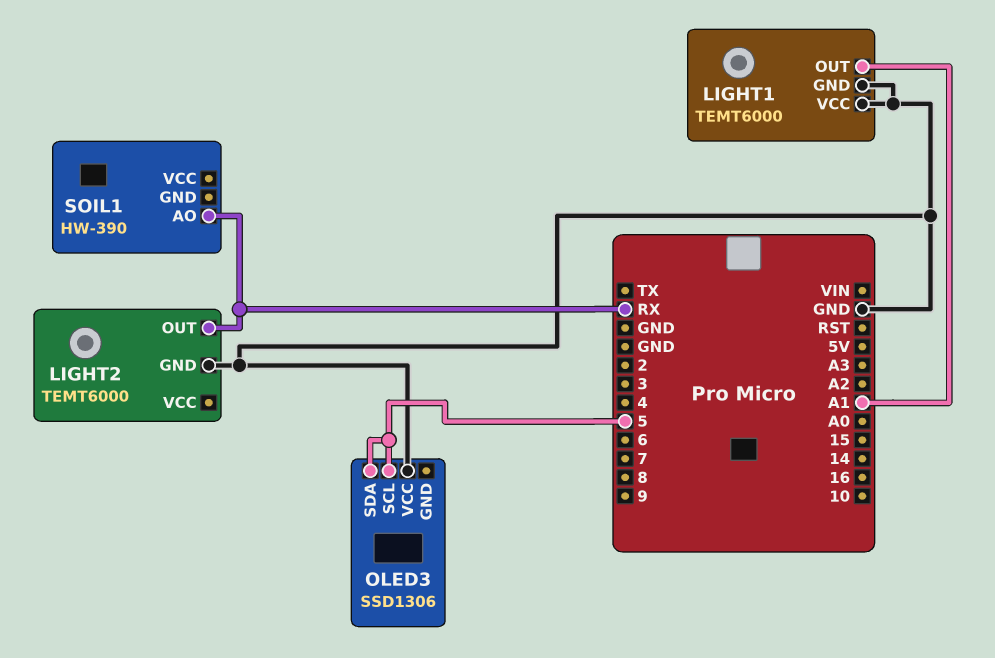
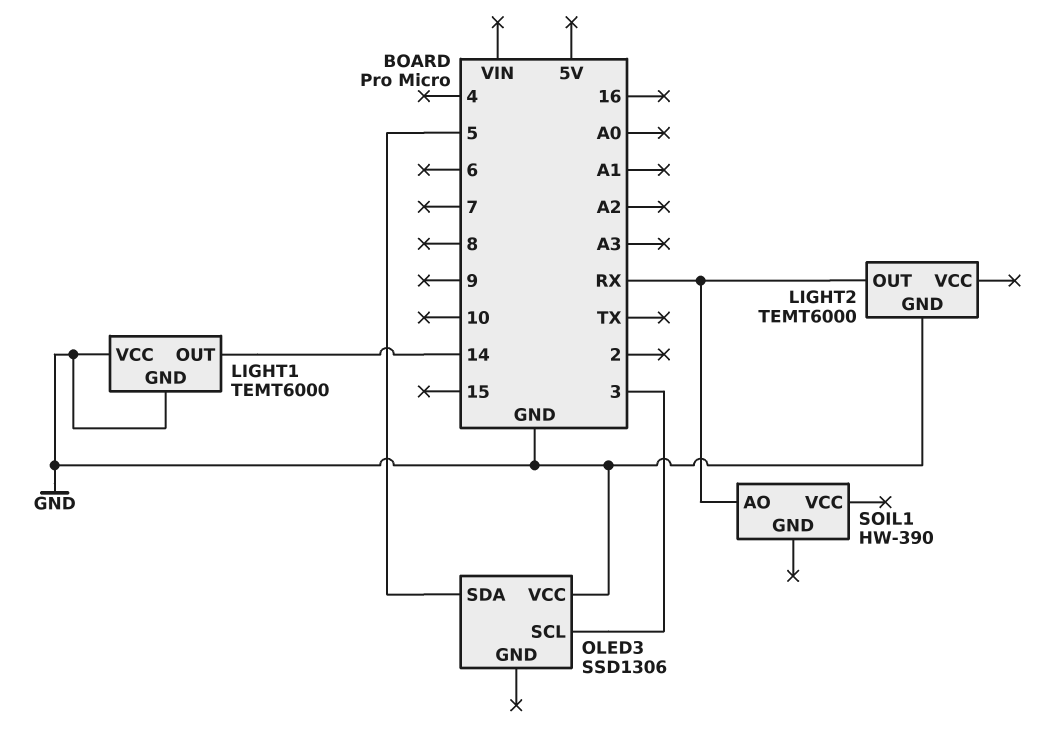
LIGHT1 pin OUT: A1 -> 14
OLED3 pin SCL: 5 -> 3

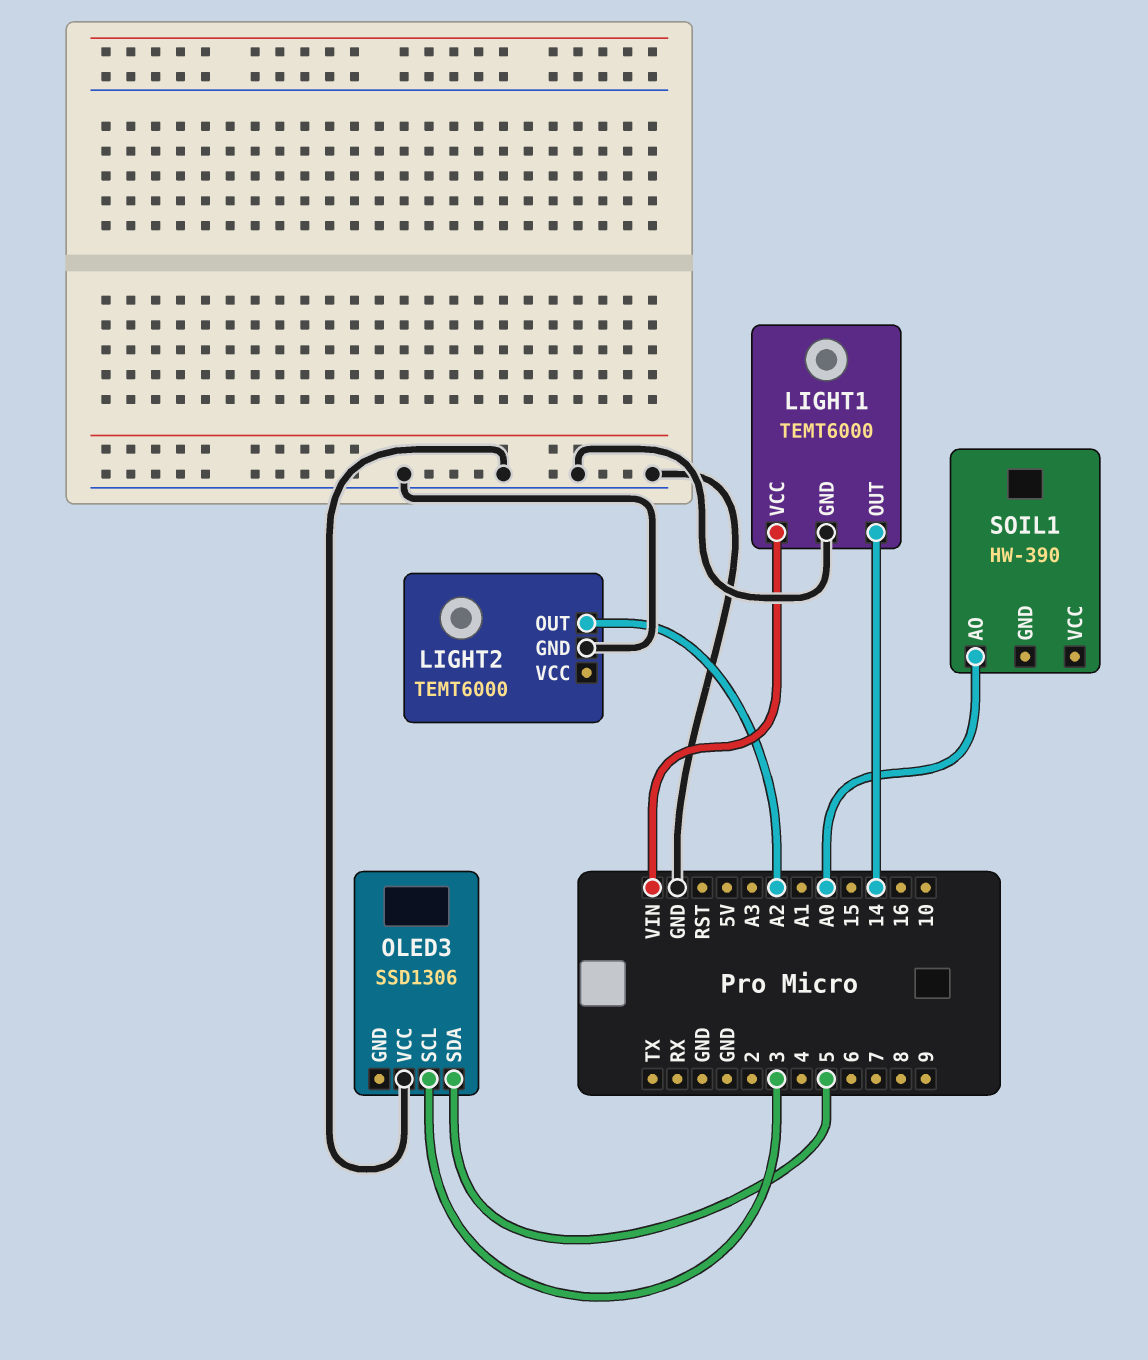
LIGHT1 pin VCC: GND -> VIN
LIGHT2 pin OUT: RX -> A2
SOIL1 pin AO: RX -> A0

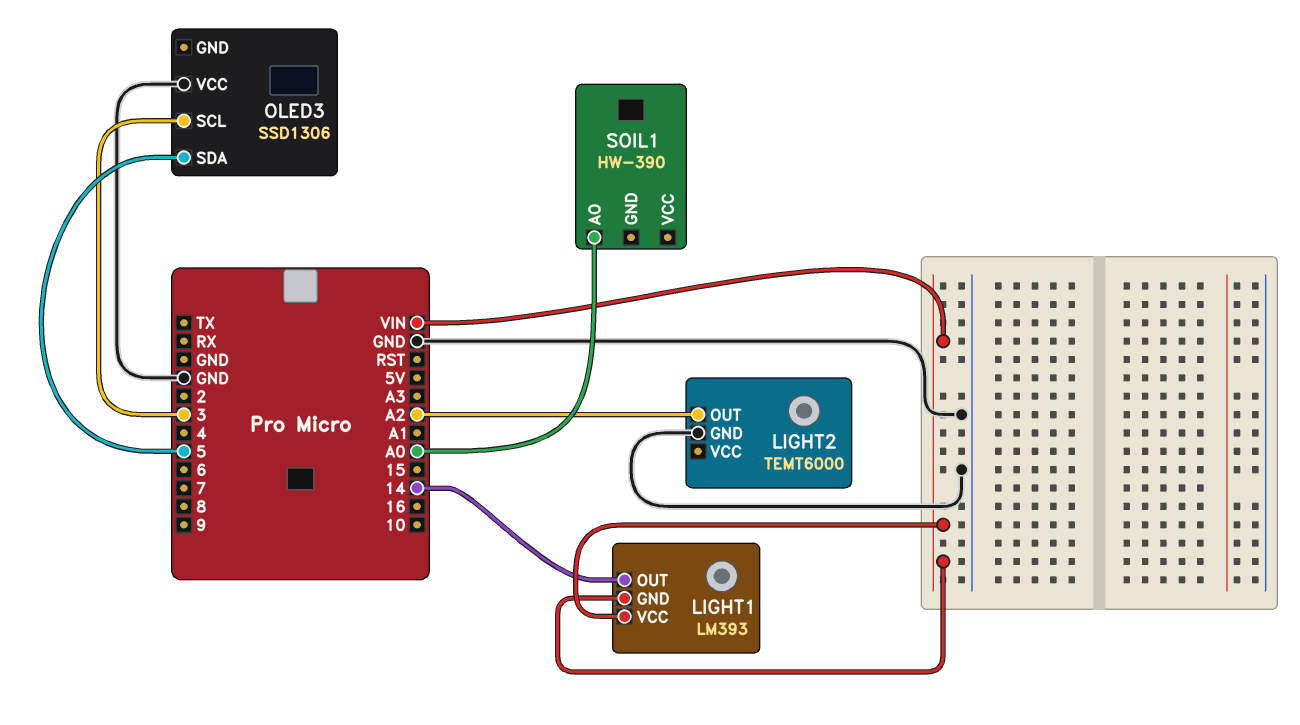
LIGHT1: TEMT6000 -> LM393
LIGHT1 pin GND: GND -> VIN

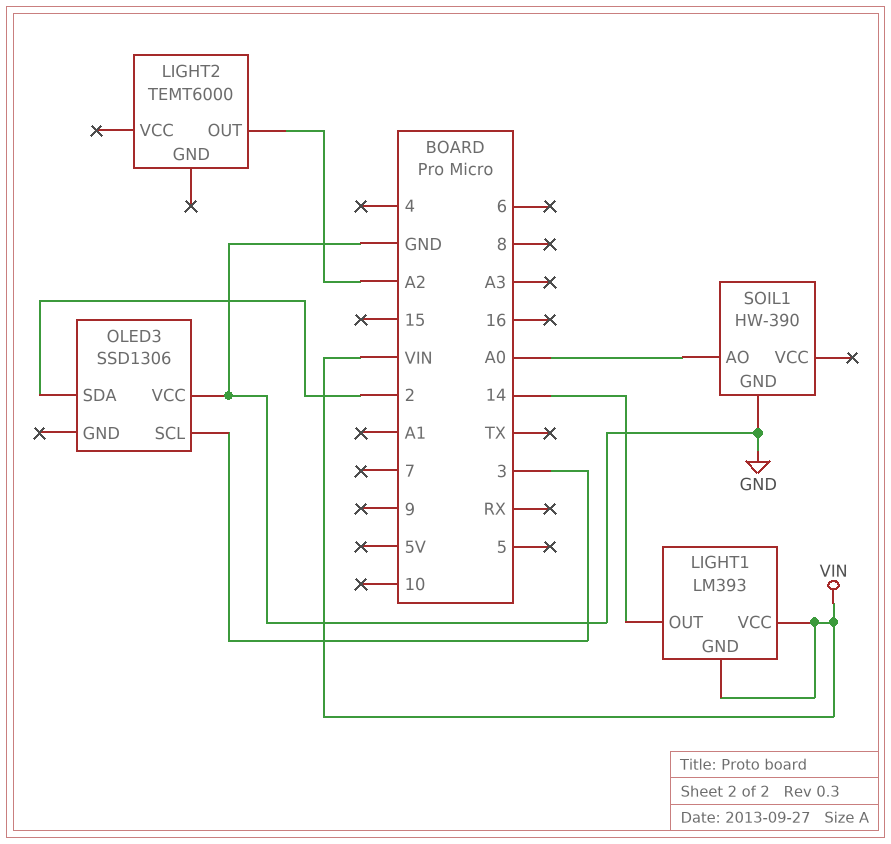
LIGHT2 pin GND: GND -> none
OLED3 pin SDA: 5 -> 2
SOIL1 pin GND: none -> GND

